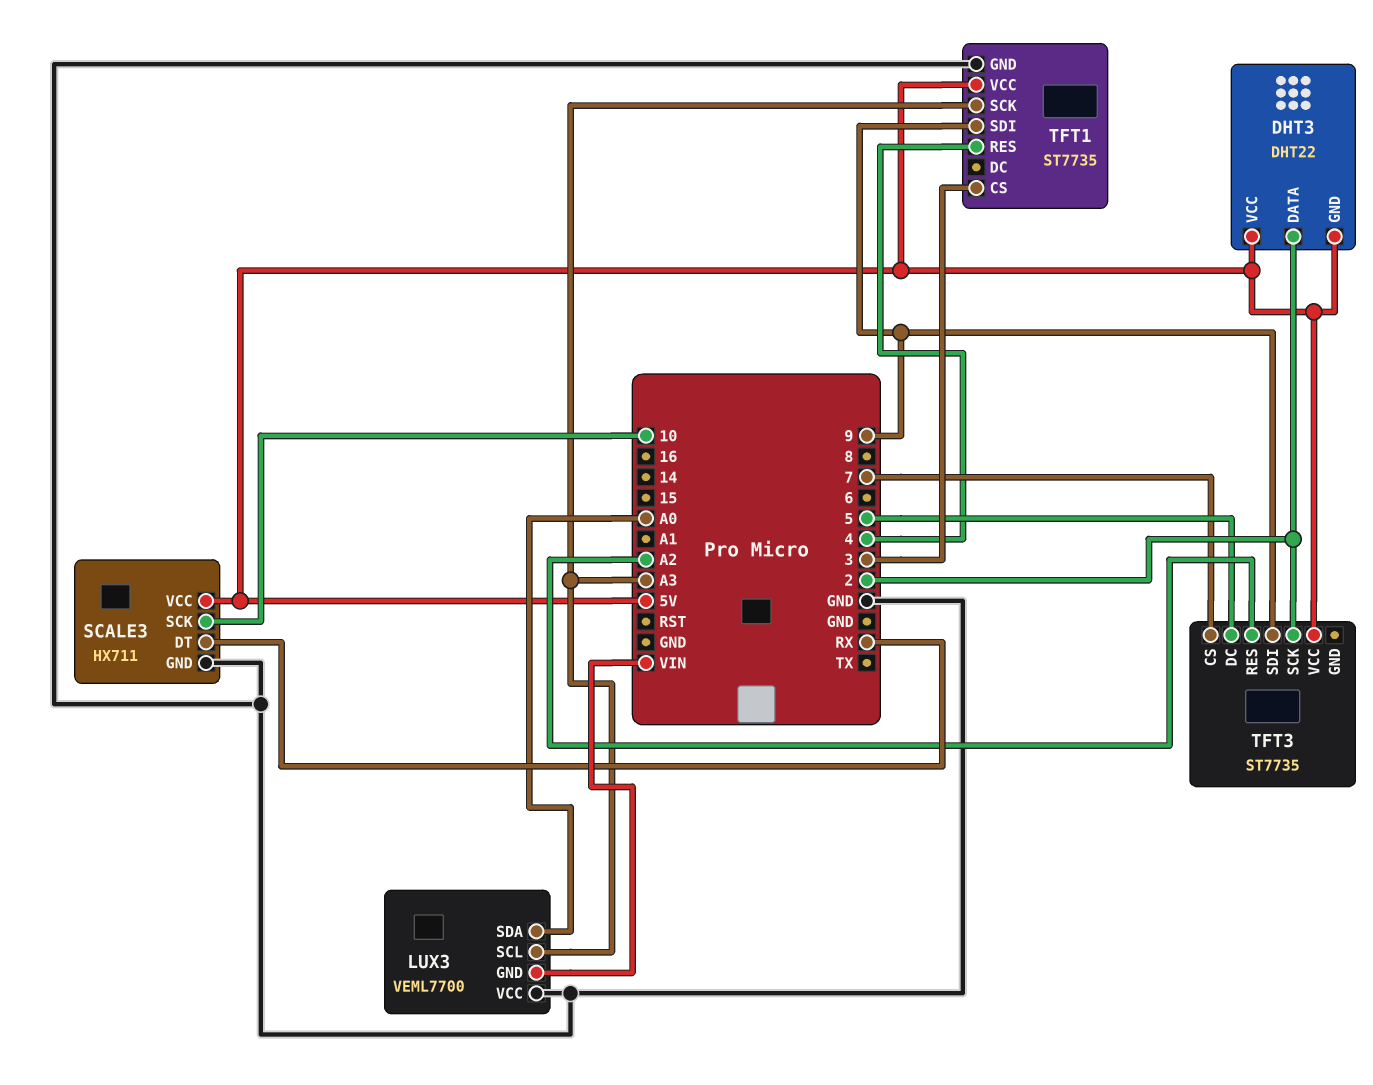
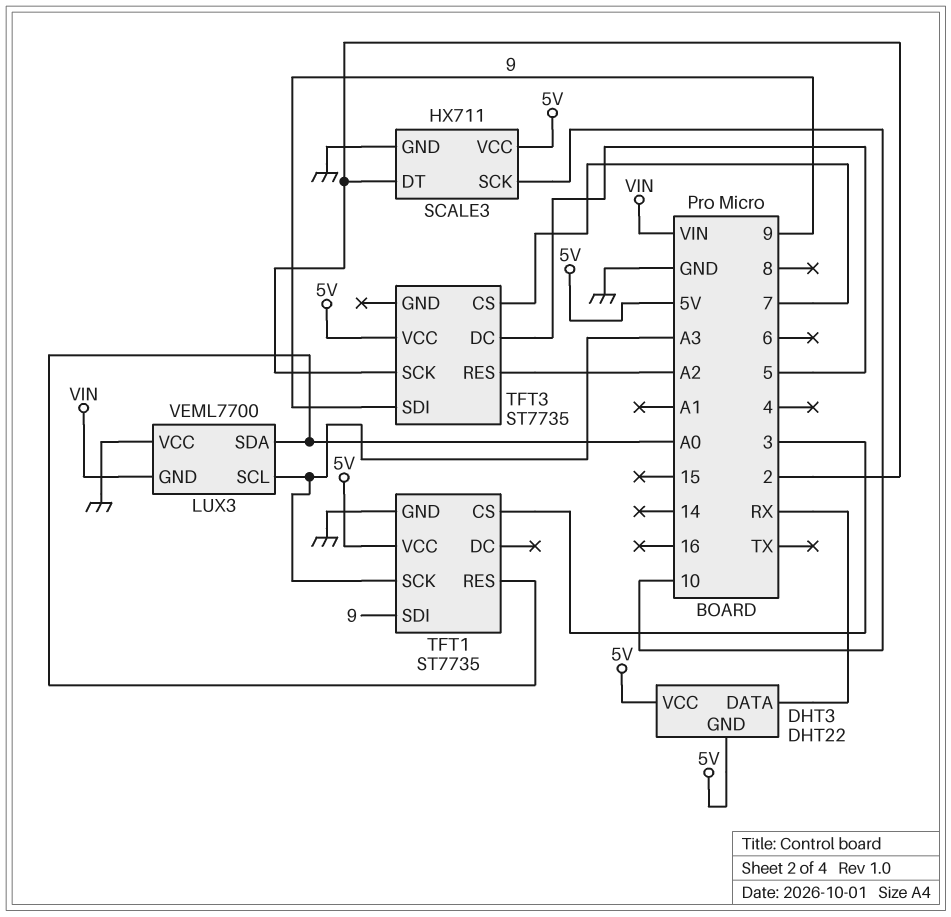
DHT3 pin DATA: 2 -> RX
SCALE3 pin DT: RX -> 2
TFT1 pin RES: 4 -> A0

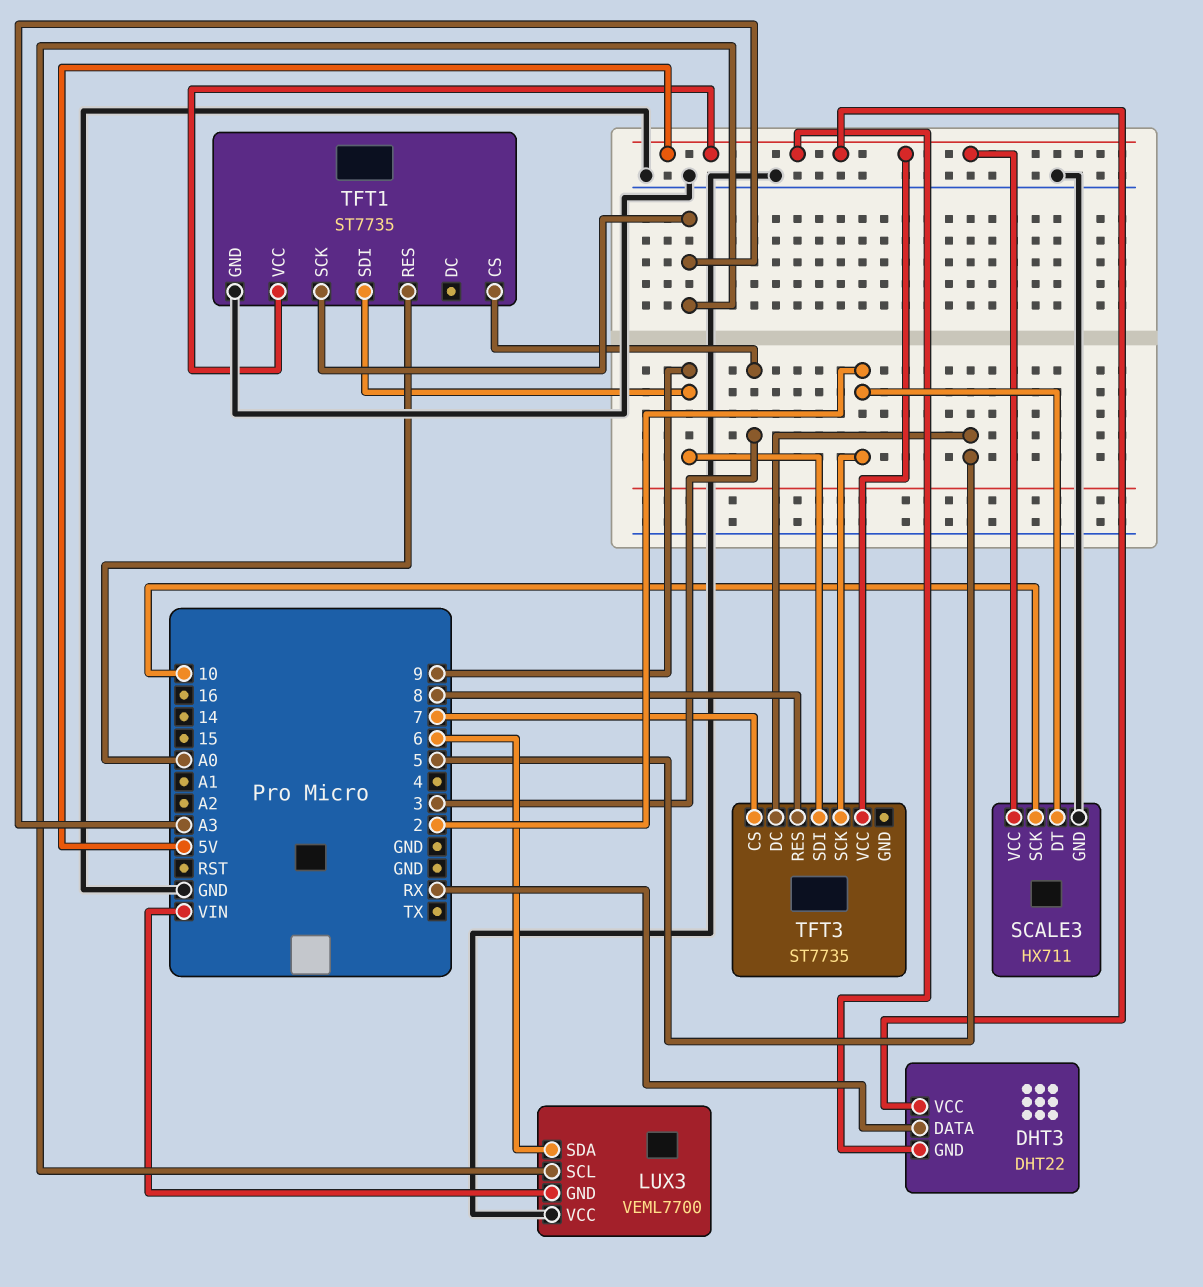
LUX3 pin SDA: A0 -> 6
TFT3 pin RES: A2 -> 8

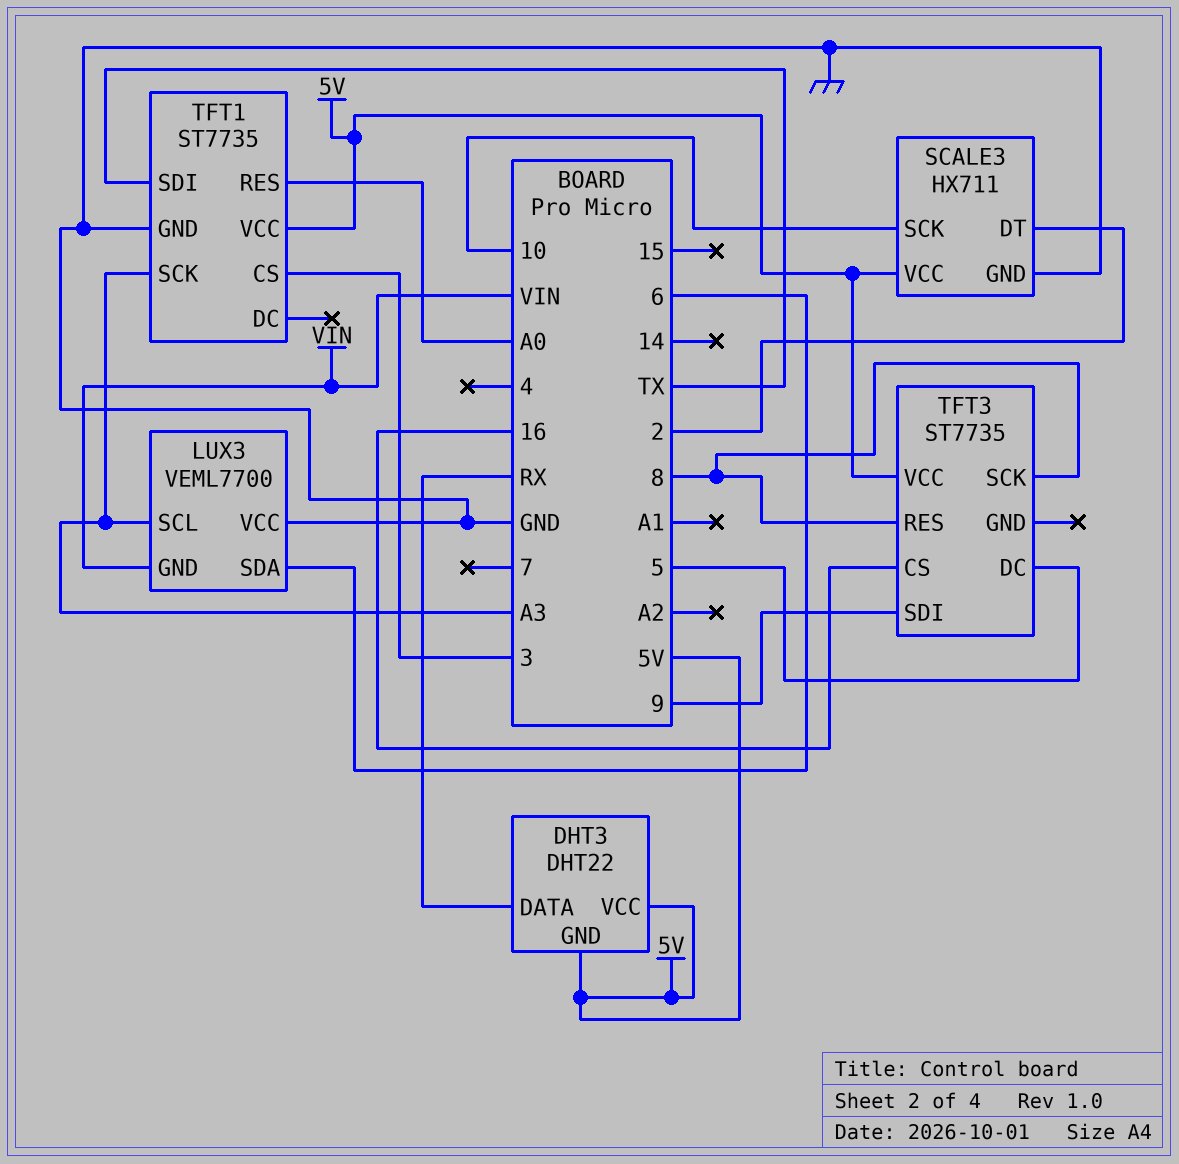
TFT1 pin SDI: 9 -> TX
TFT3 pin CS: 7 -> 16
TFT3 pin SCK: 2 -> 8

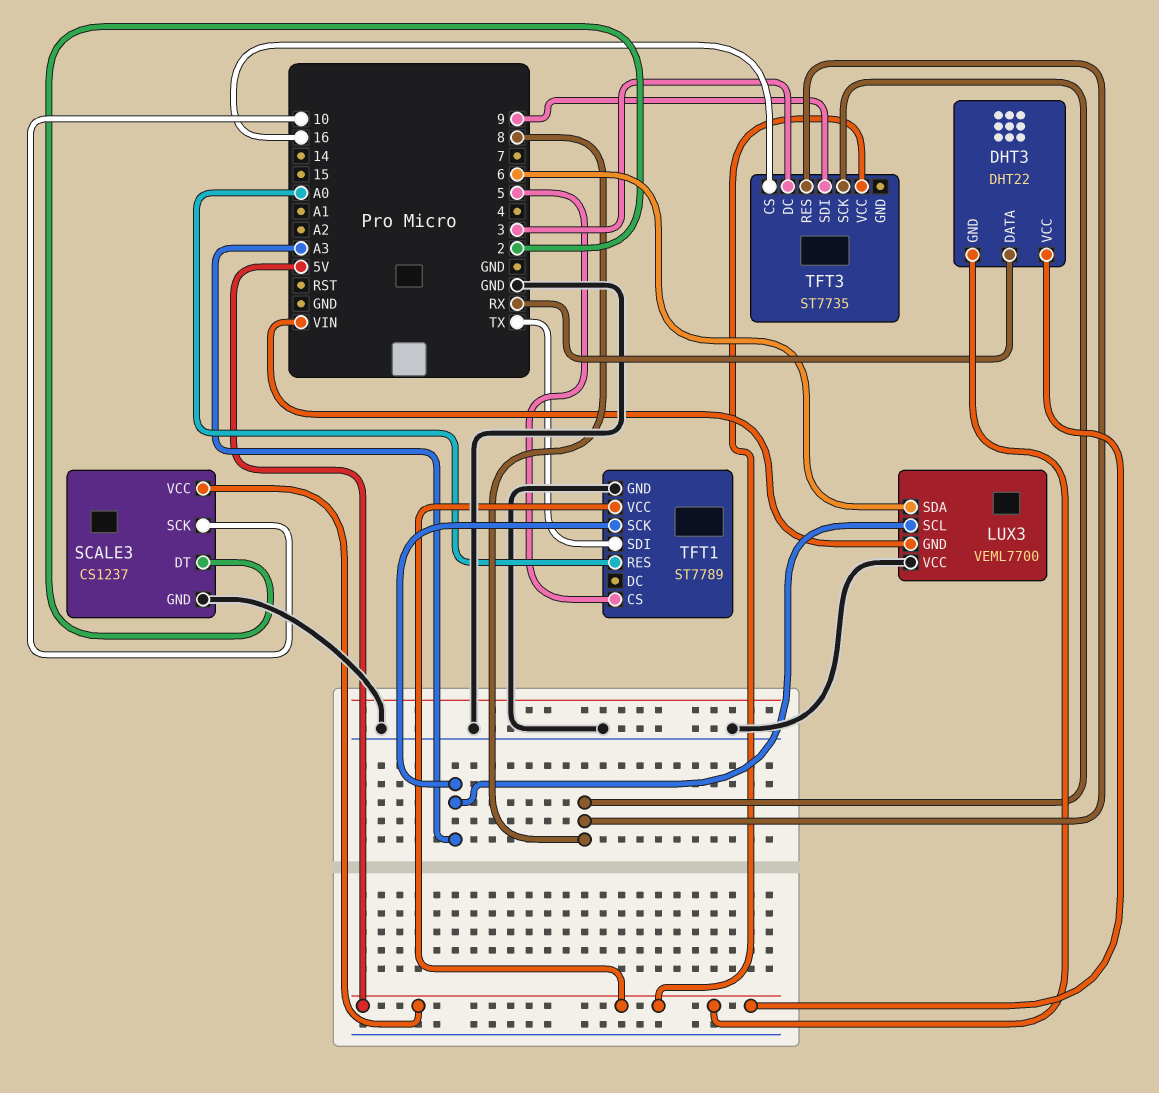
SCALE3: HX711 -> CS1237
TFT1: ST7735 -> ST7789
TFT1 pin CS: 3 -> 5
TFT3 pin DC: 5 -> 3

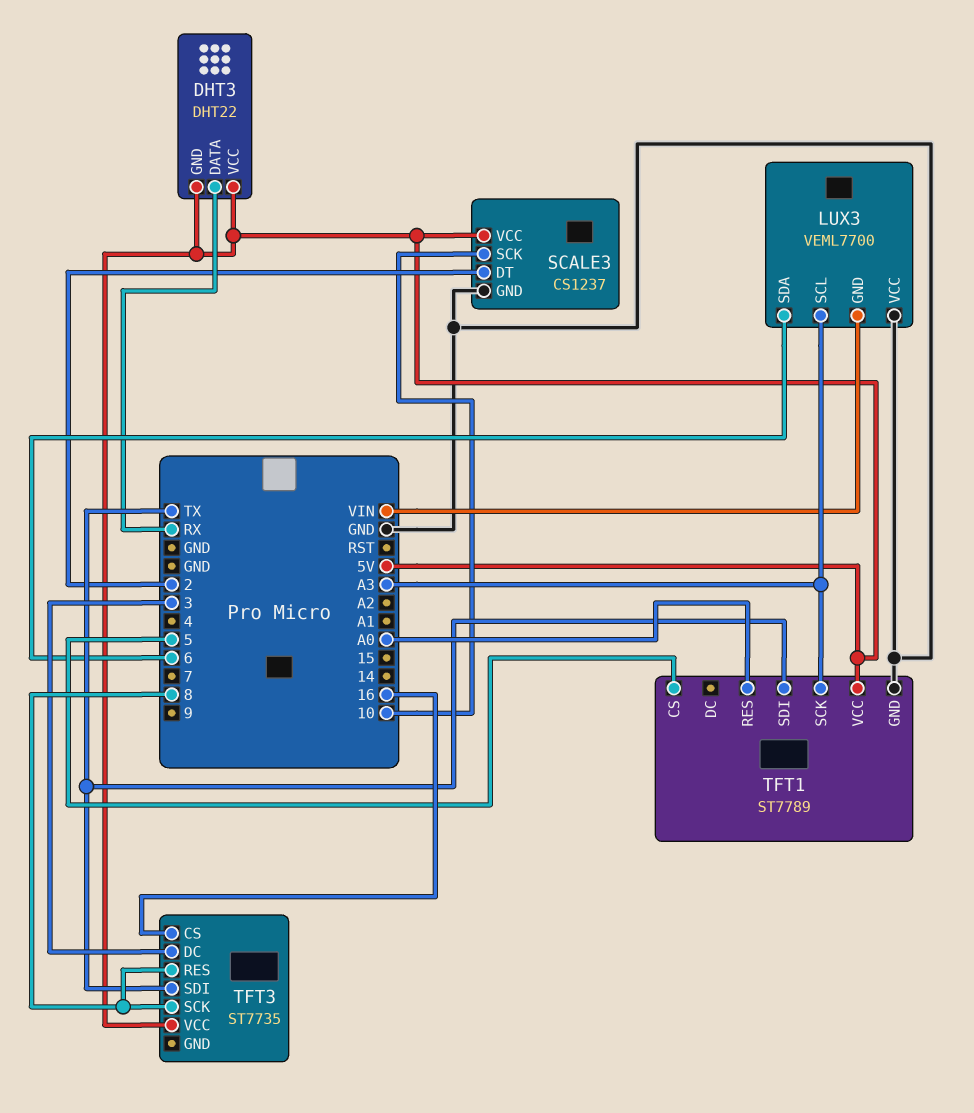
TFT3 pin SDI: 9 -> TX

